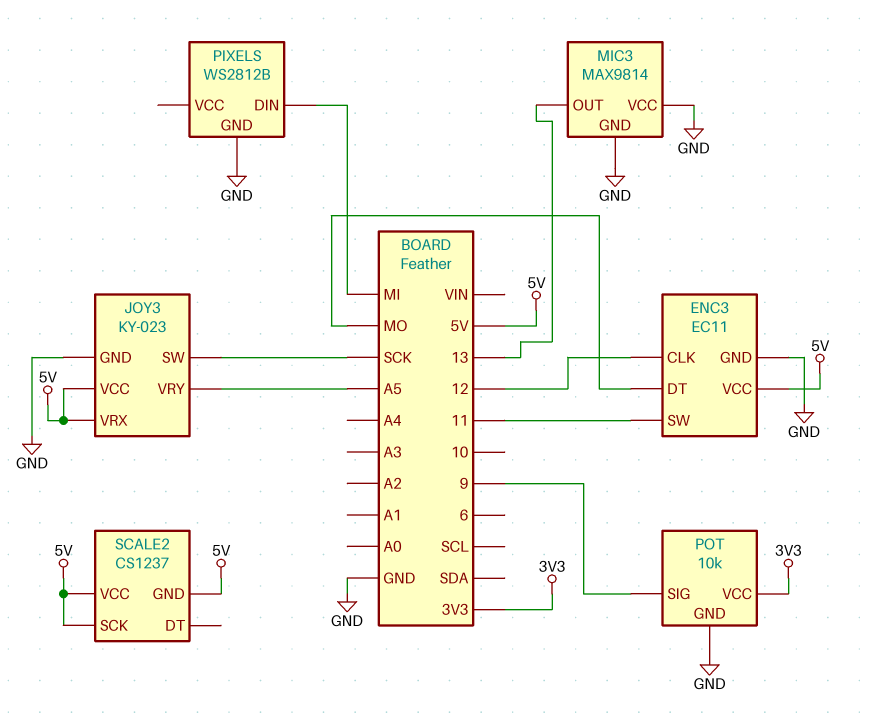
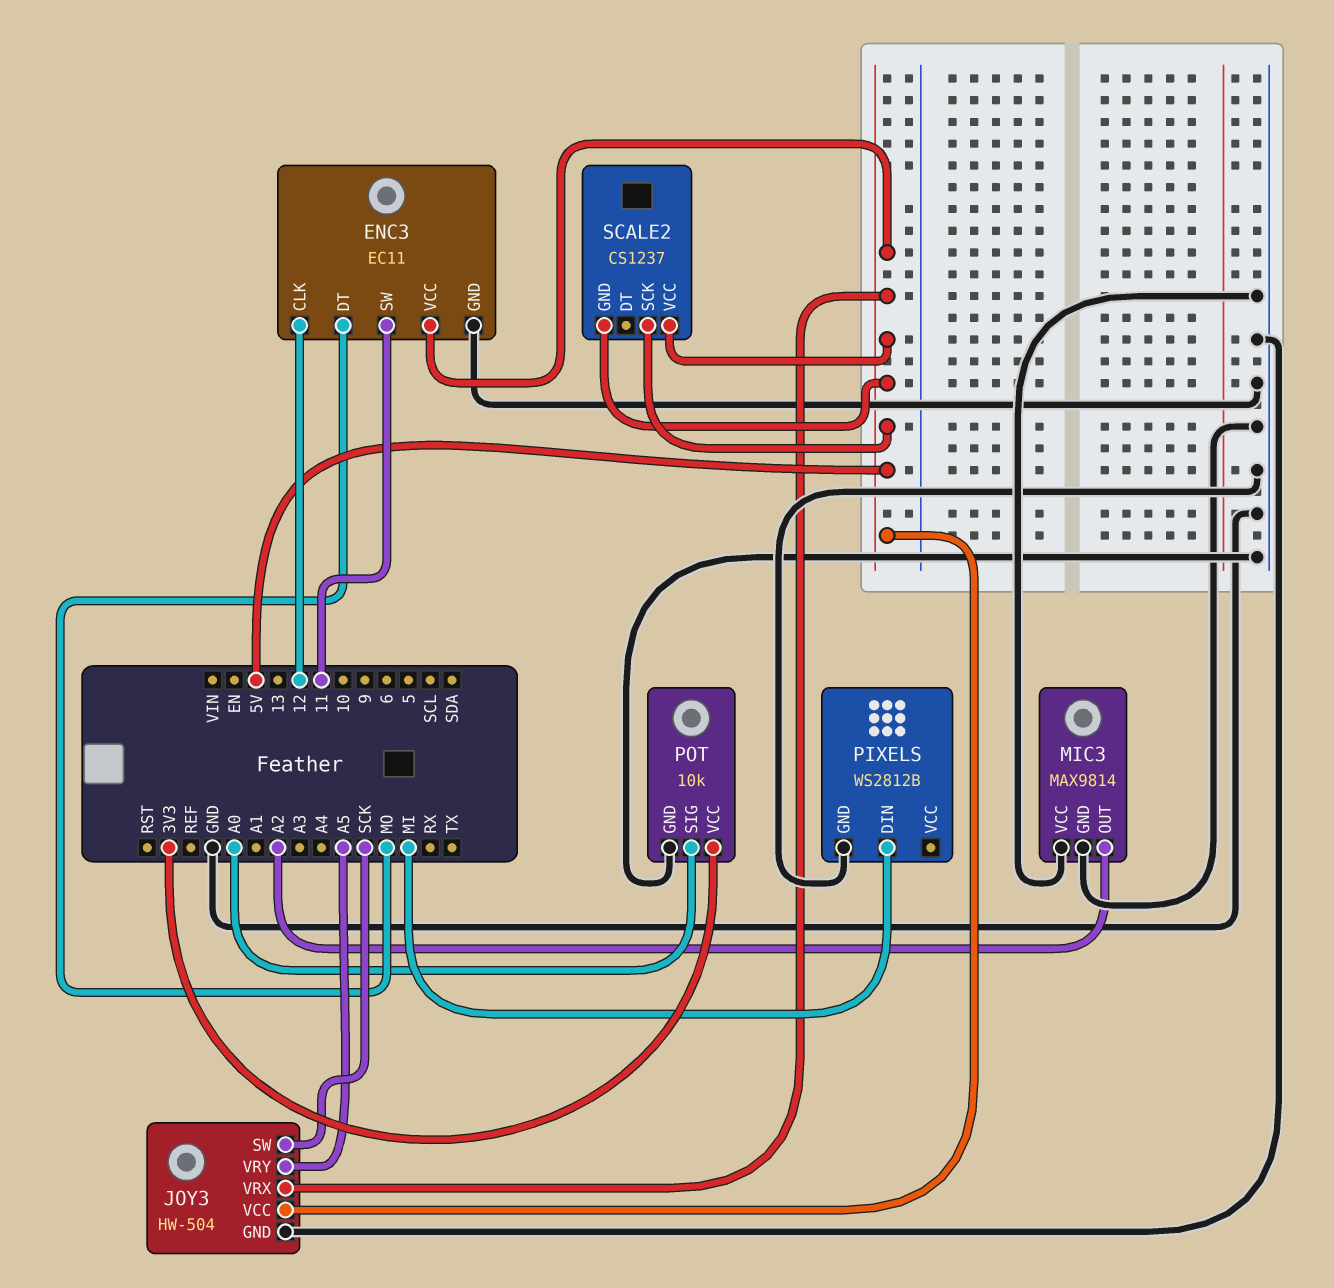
JOY3: KY-023 -> HW-504
MIC3 pin OUT: 13 -> A2
POT pin SIG: 9 -> A0

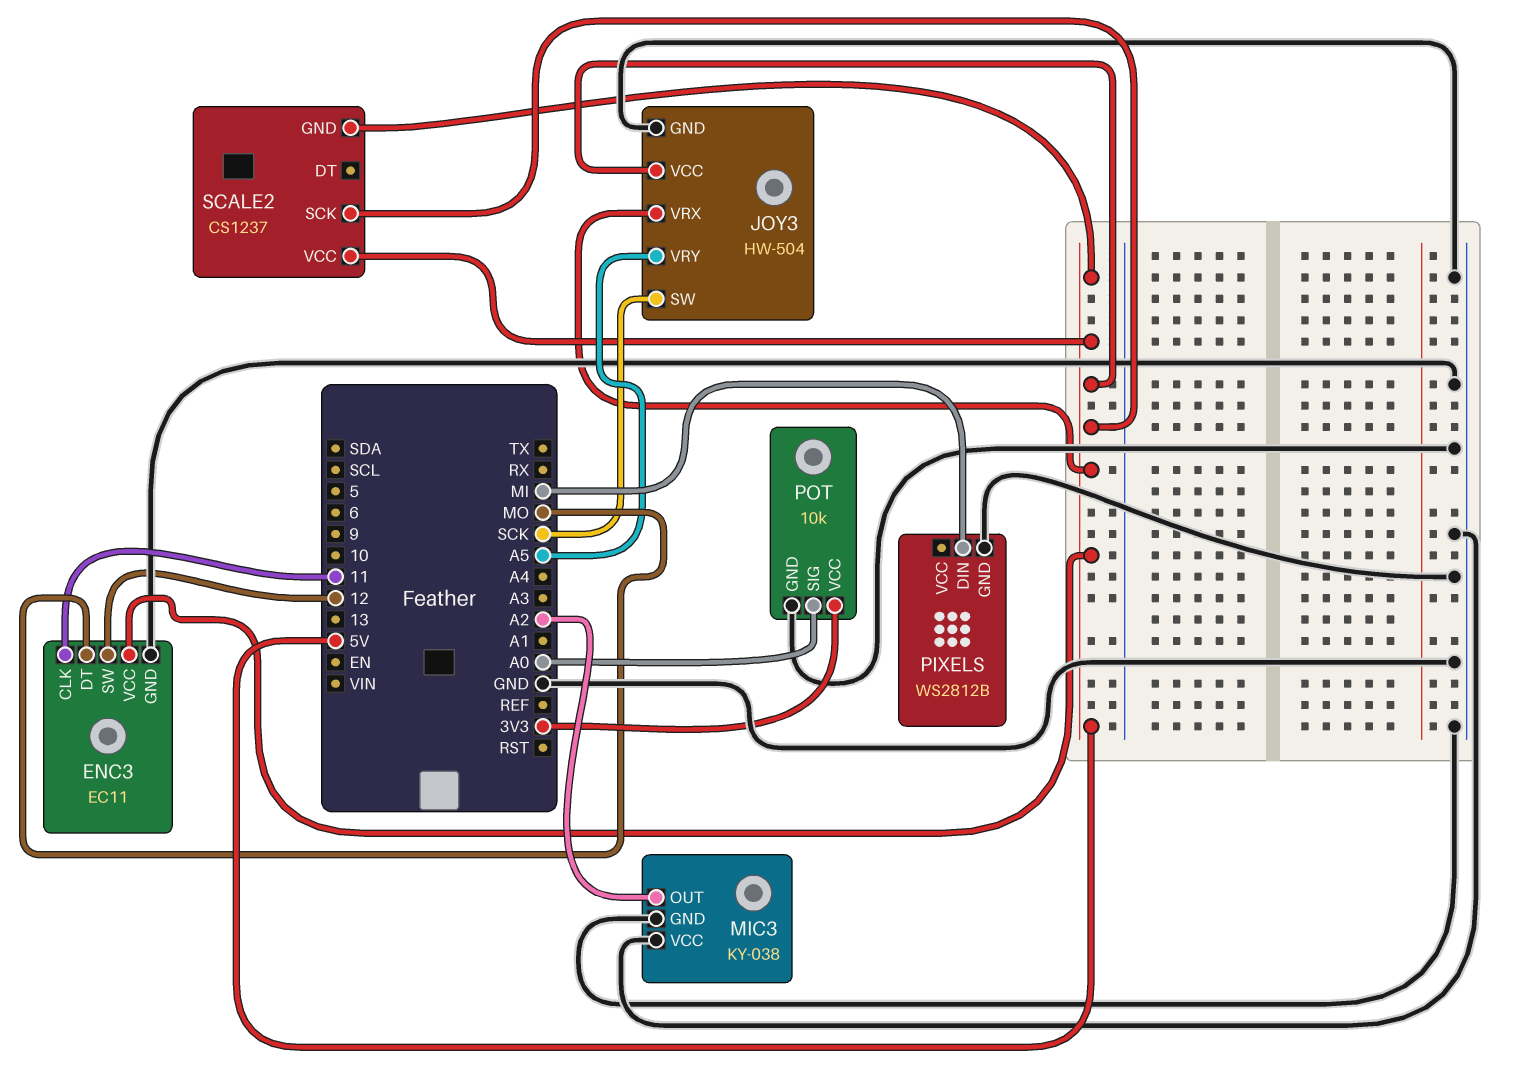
ENC3 pin CLK: 12 -> 11
ENC3 pin SW: 11 -> 12
MIC3: MAX9814 -> KY-038

